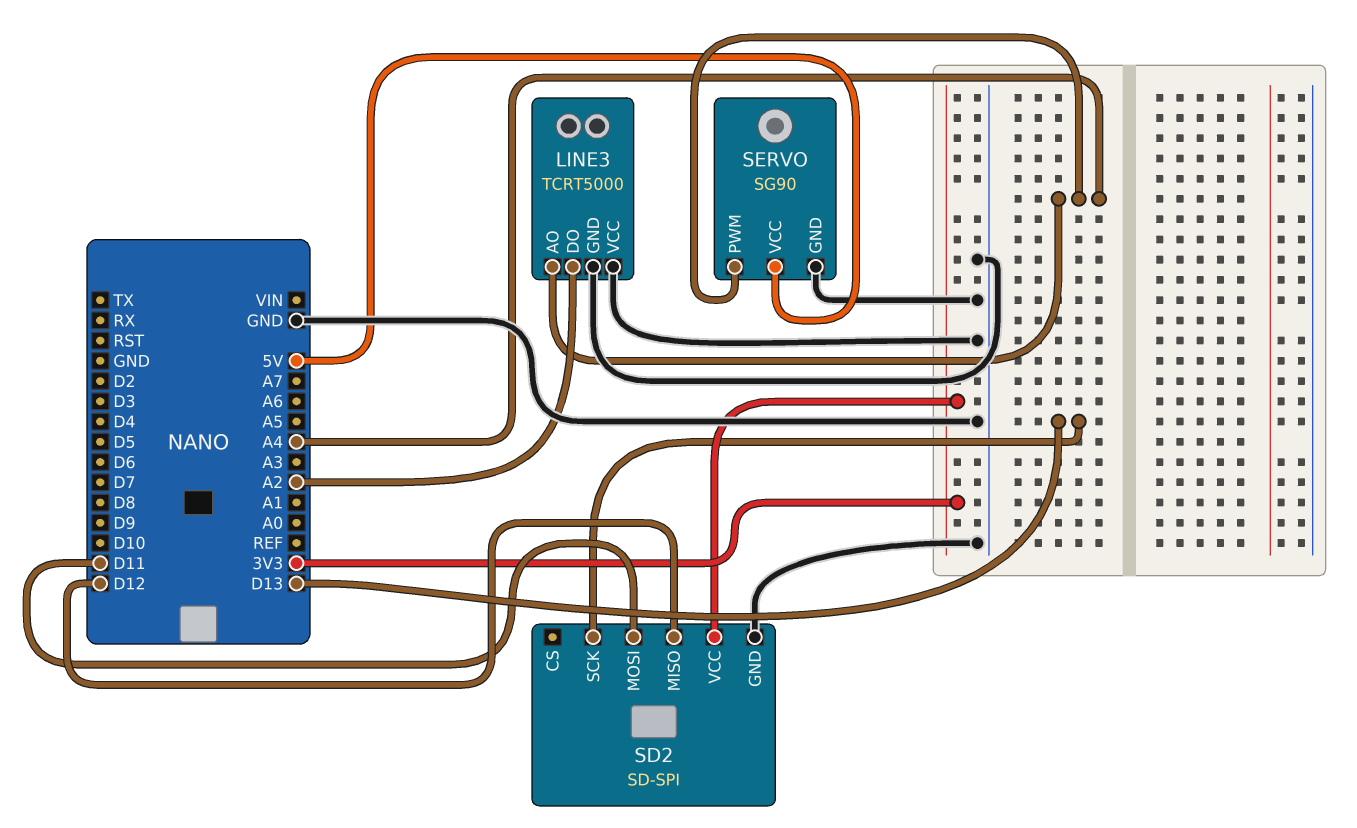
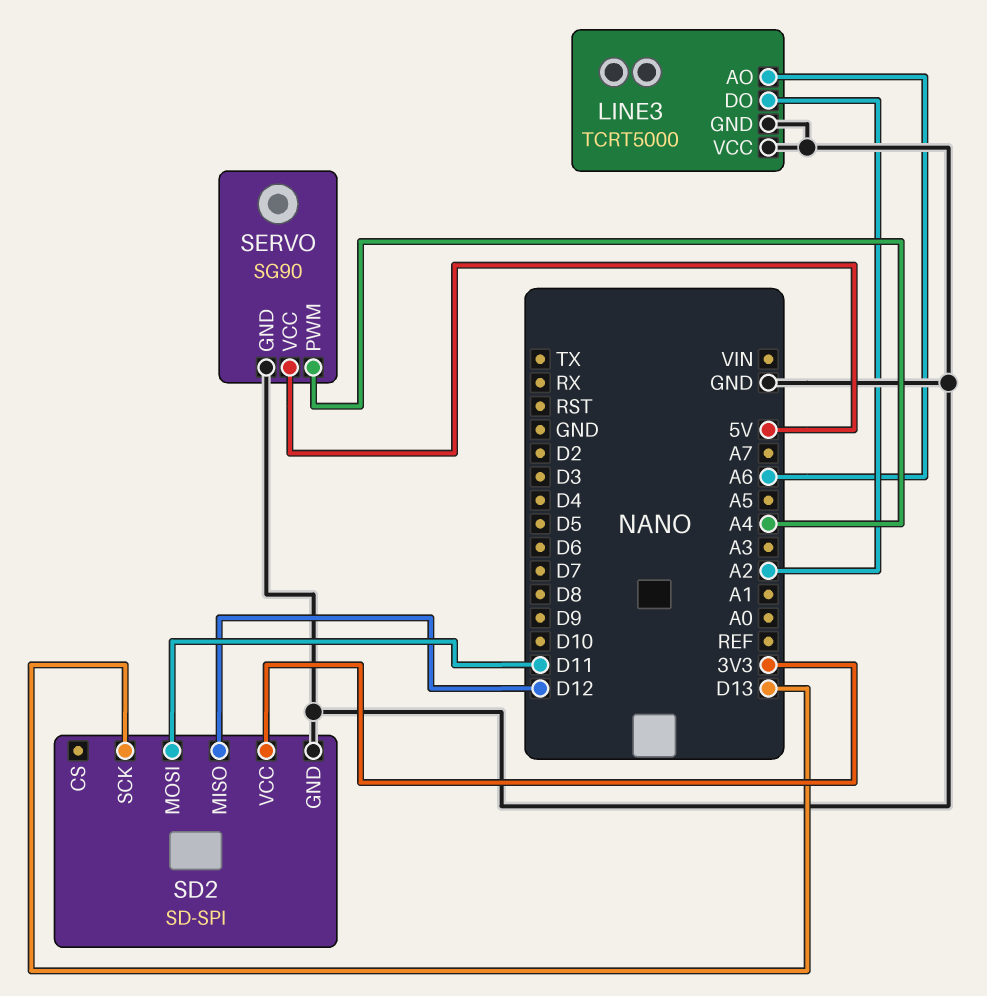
LINE3 pin AO: A4 -> A6

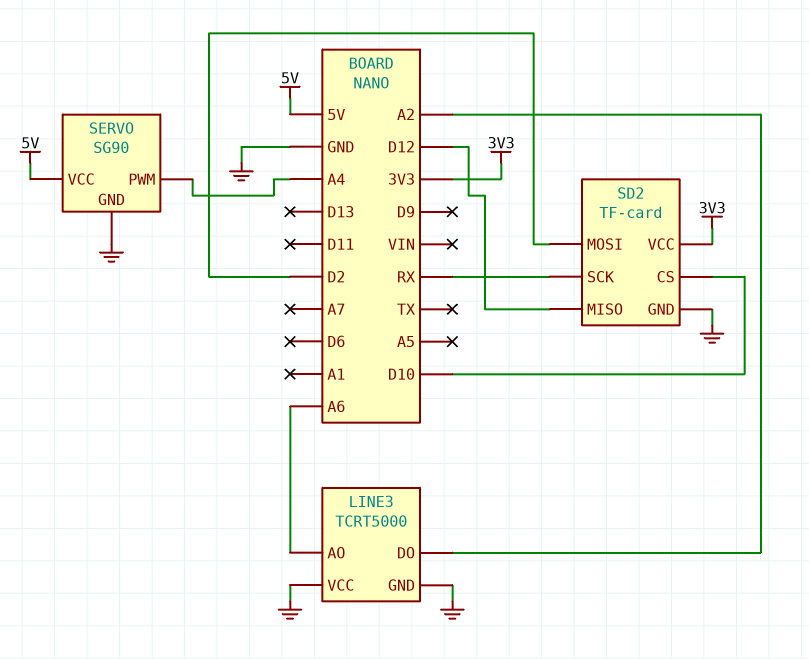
SD2: SD-SPI -> TF-card
SD2 pin CS: none -> D10
SD2 pin MOSI: D11 -> D2
SD2 pin SCK: D13 -> RX

